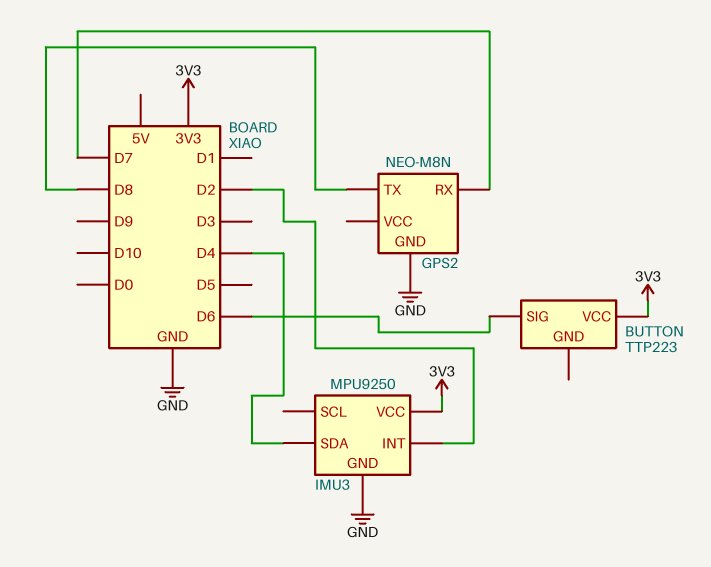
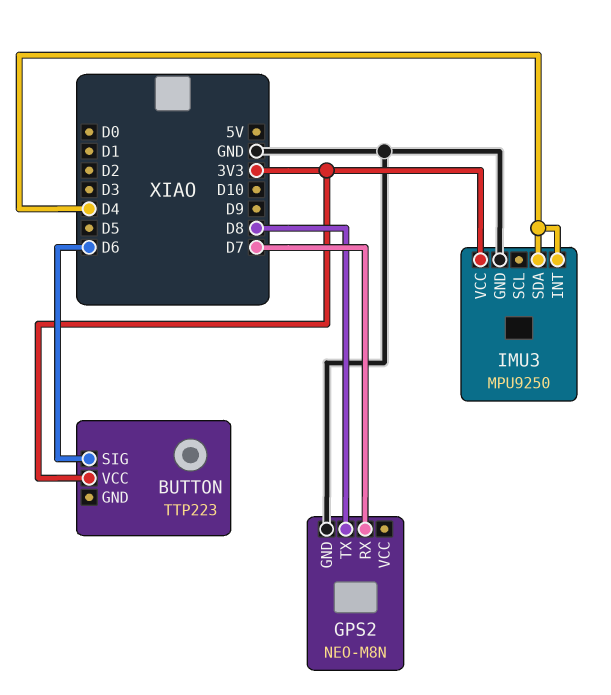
IMU3 pin INT: D2 -> D4

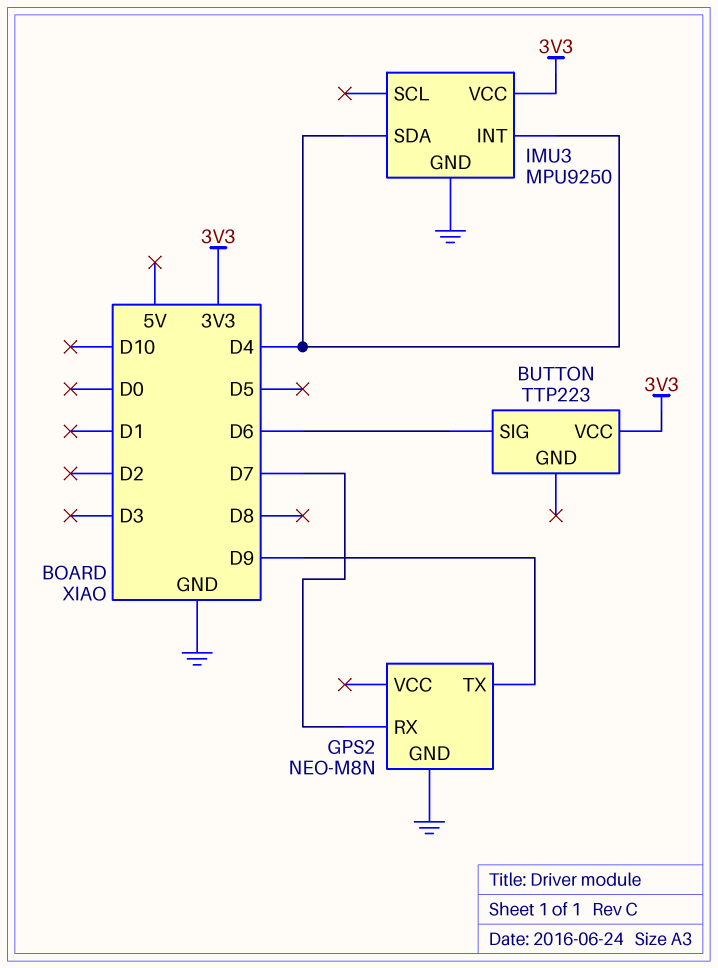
GPS2 pin TX: D8 -> D9

